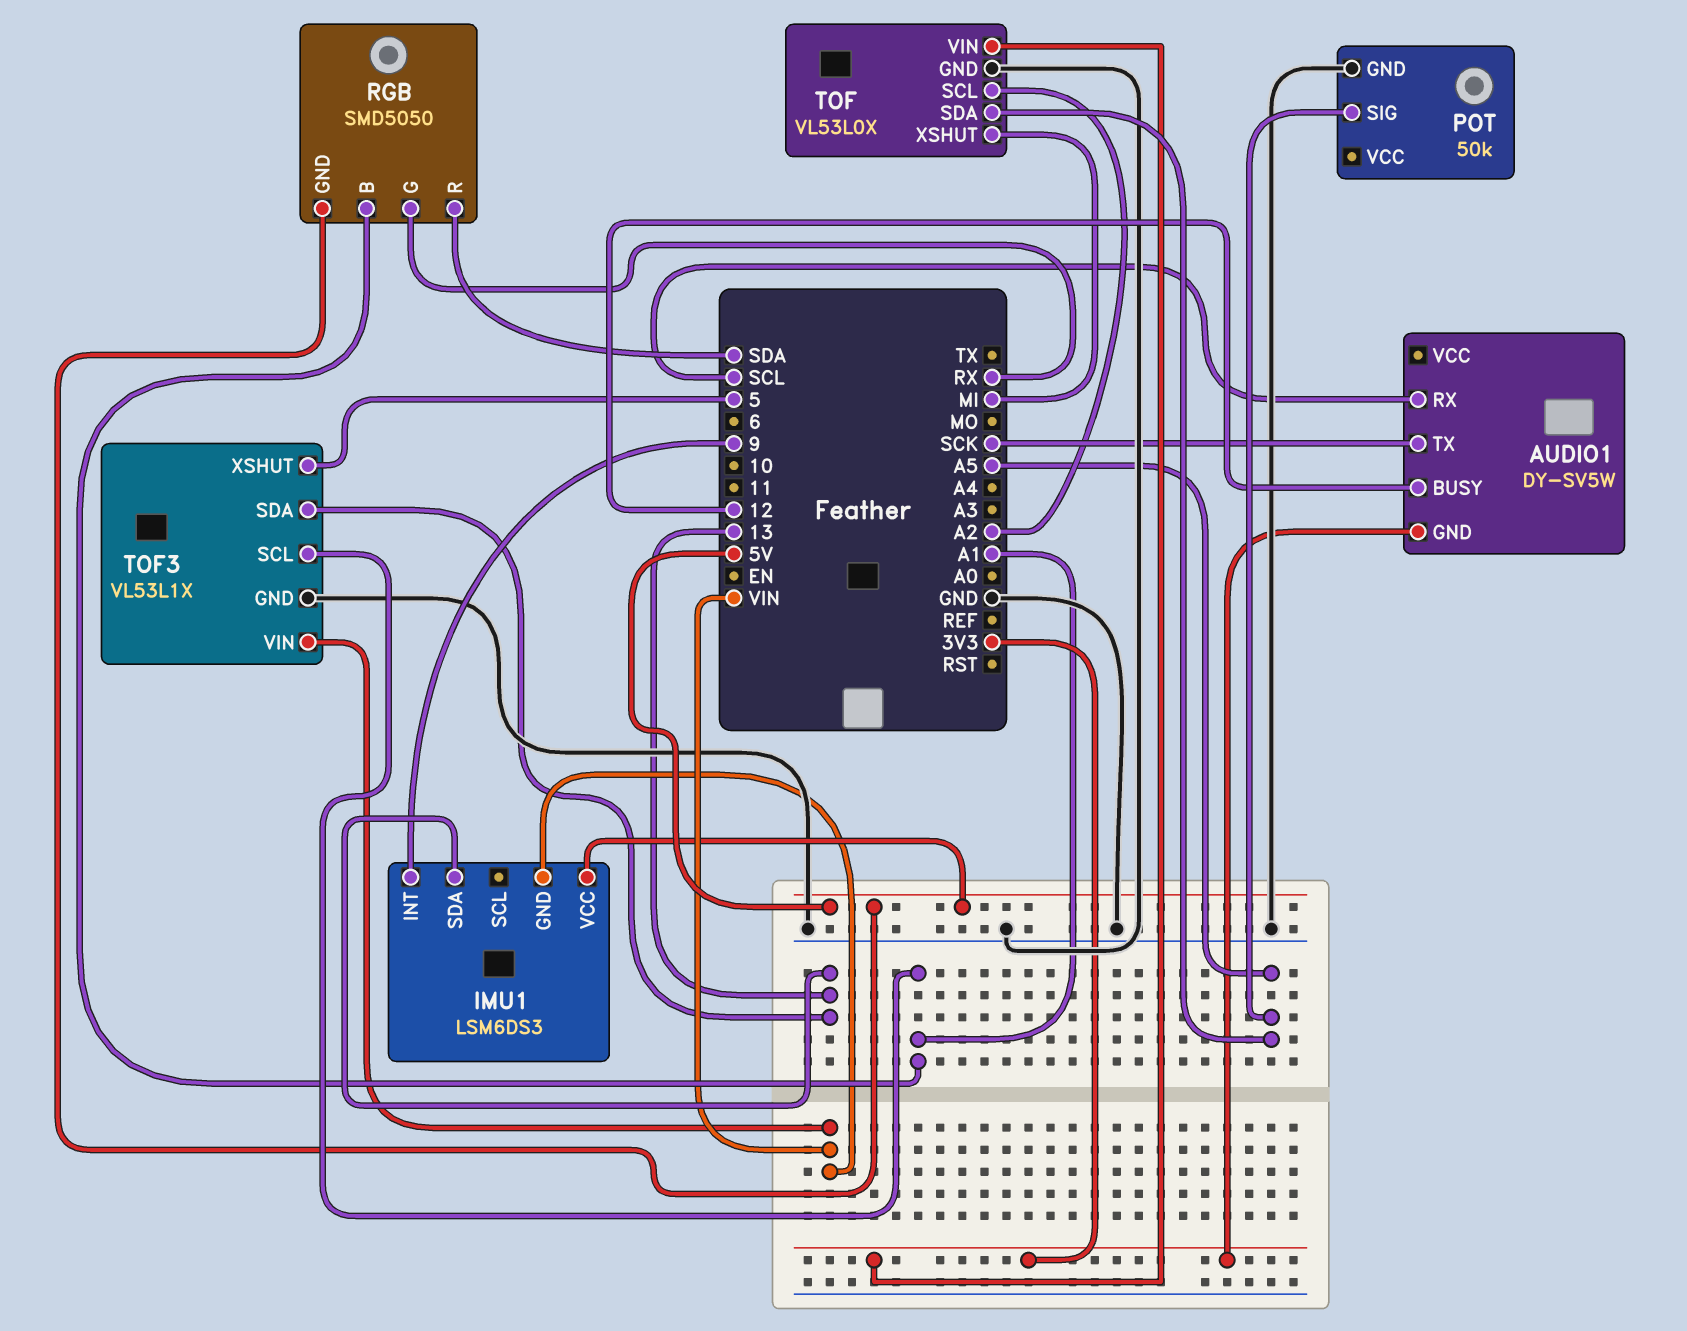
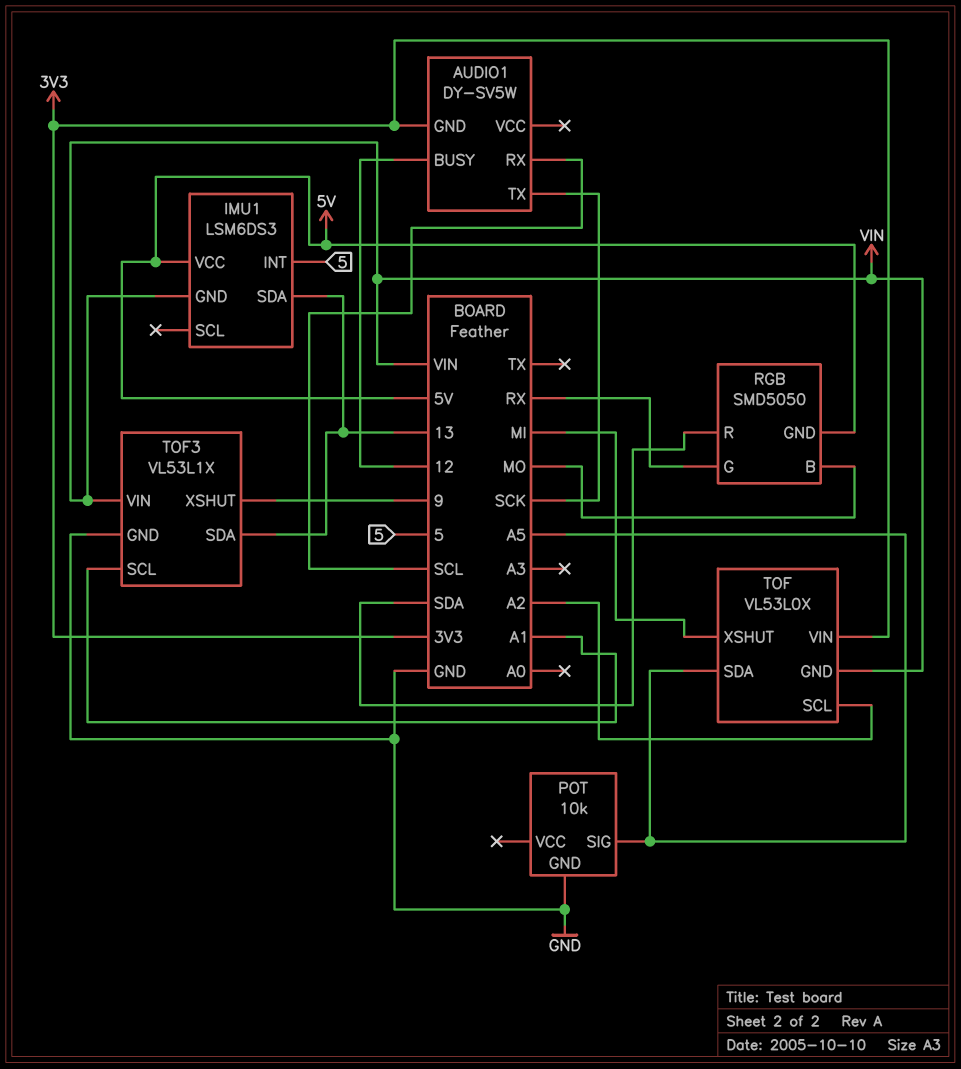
IMU1 pin INT: 9 -> 5
POT: 50k -> 10k
RGB pin B: A1 -> MO
TOF pin GND: GND -> VIN
TOF3 pin XSHUT: 5 -> 9

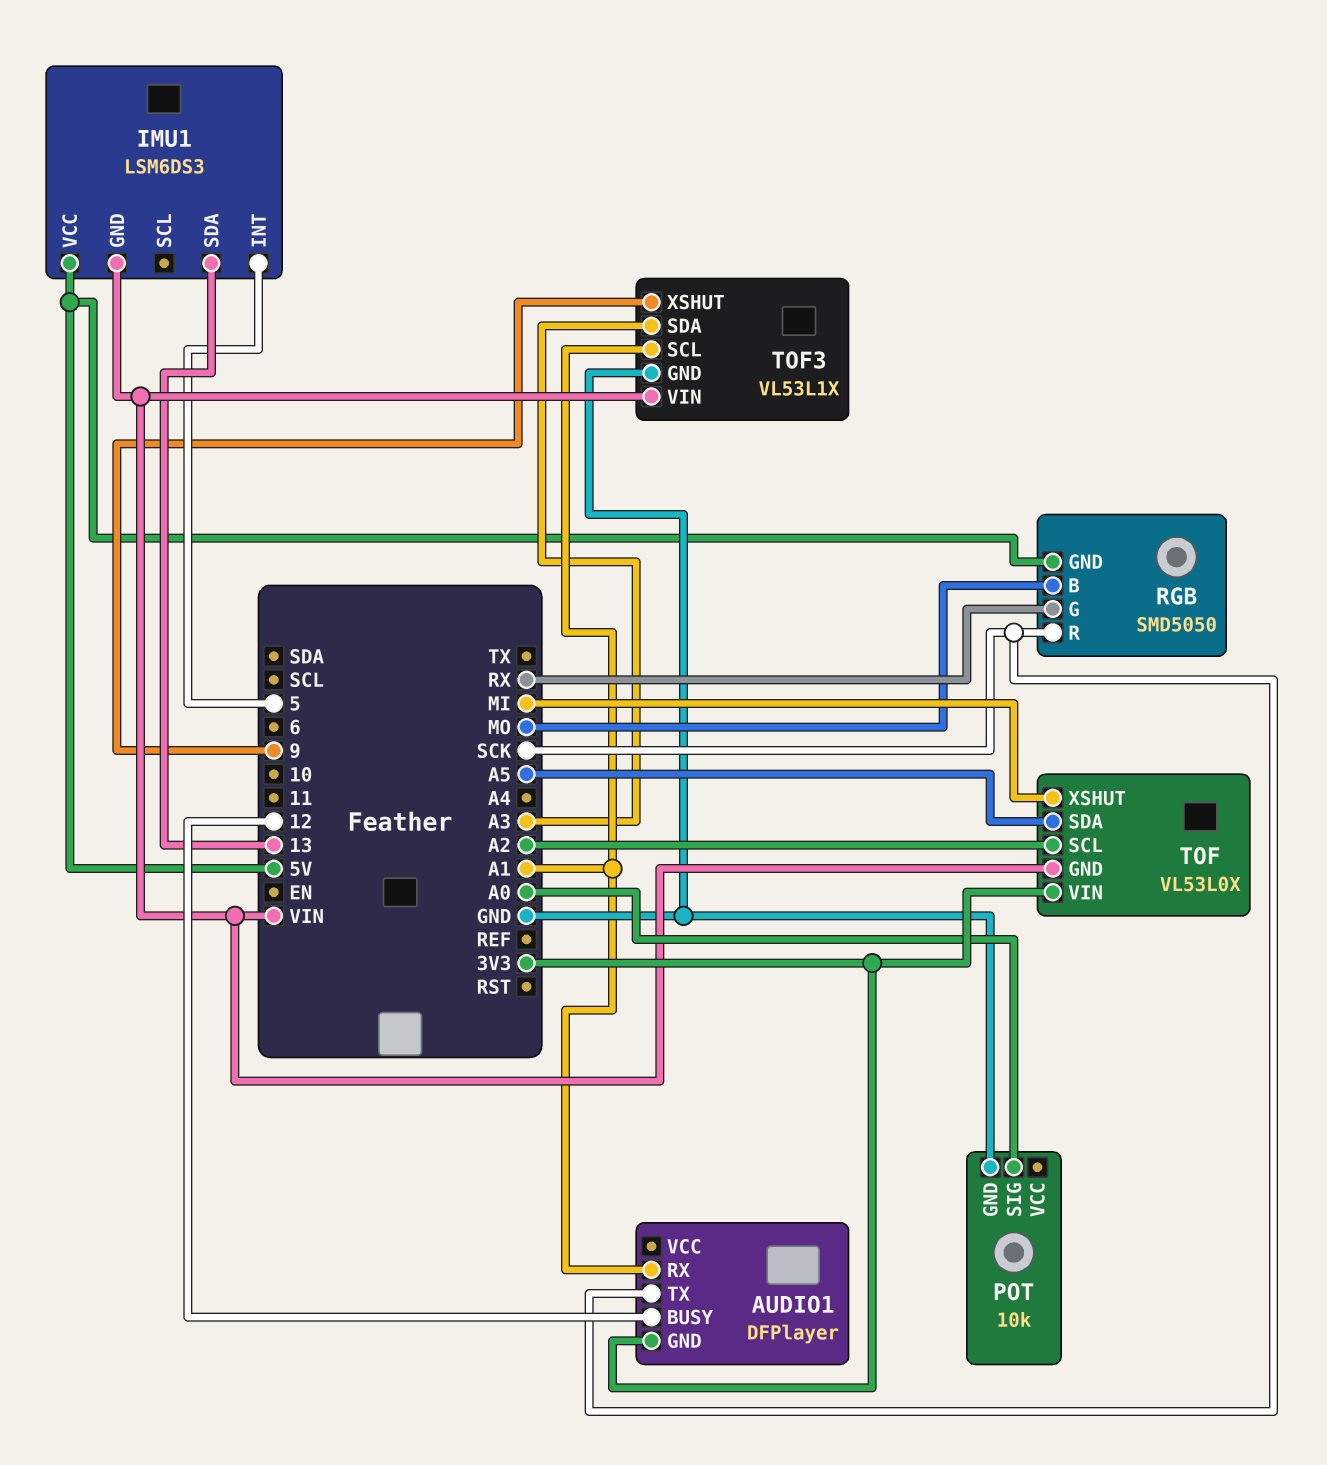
AUDIO1: DY-SV5W -> DFPlayer
AUDIO1 pin RX: SCL -> A1
POT pin SIG: A5 -> A0
RGB pin R: SDA -> SCK
TOF3 pin SDA: 13 -> A3

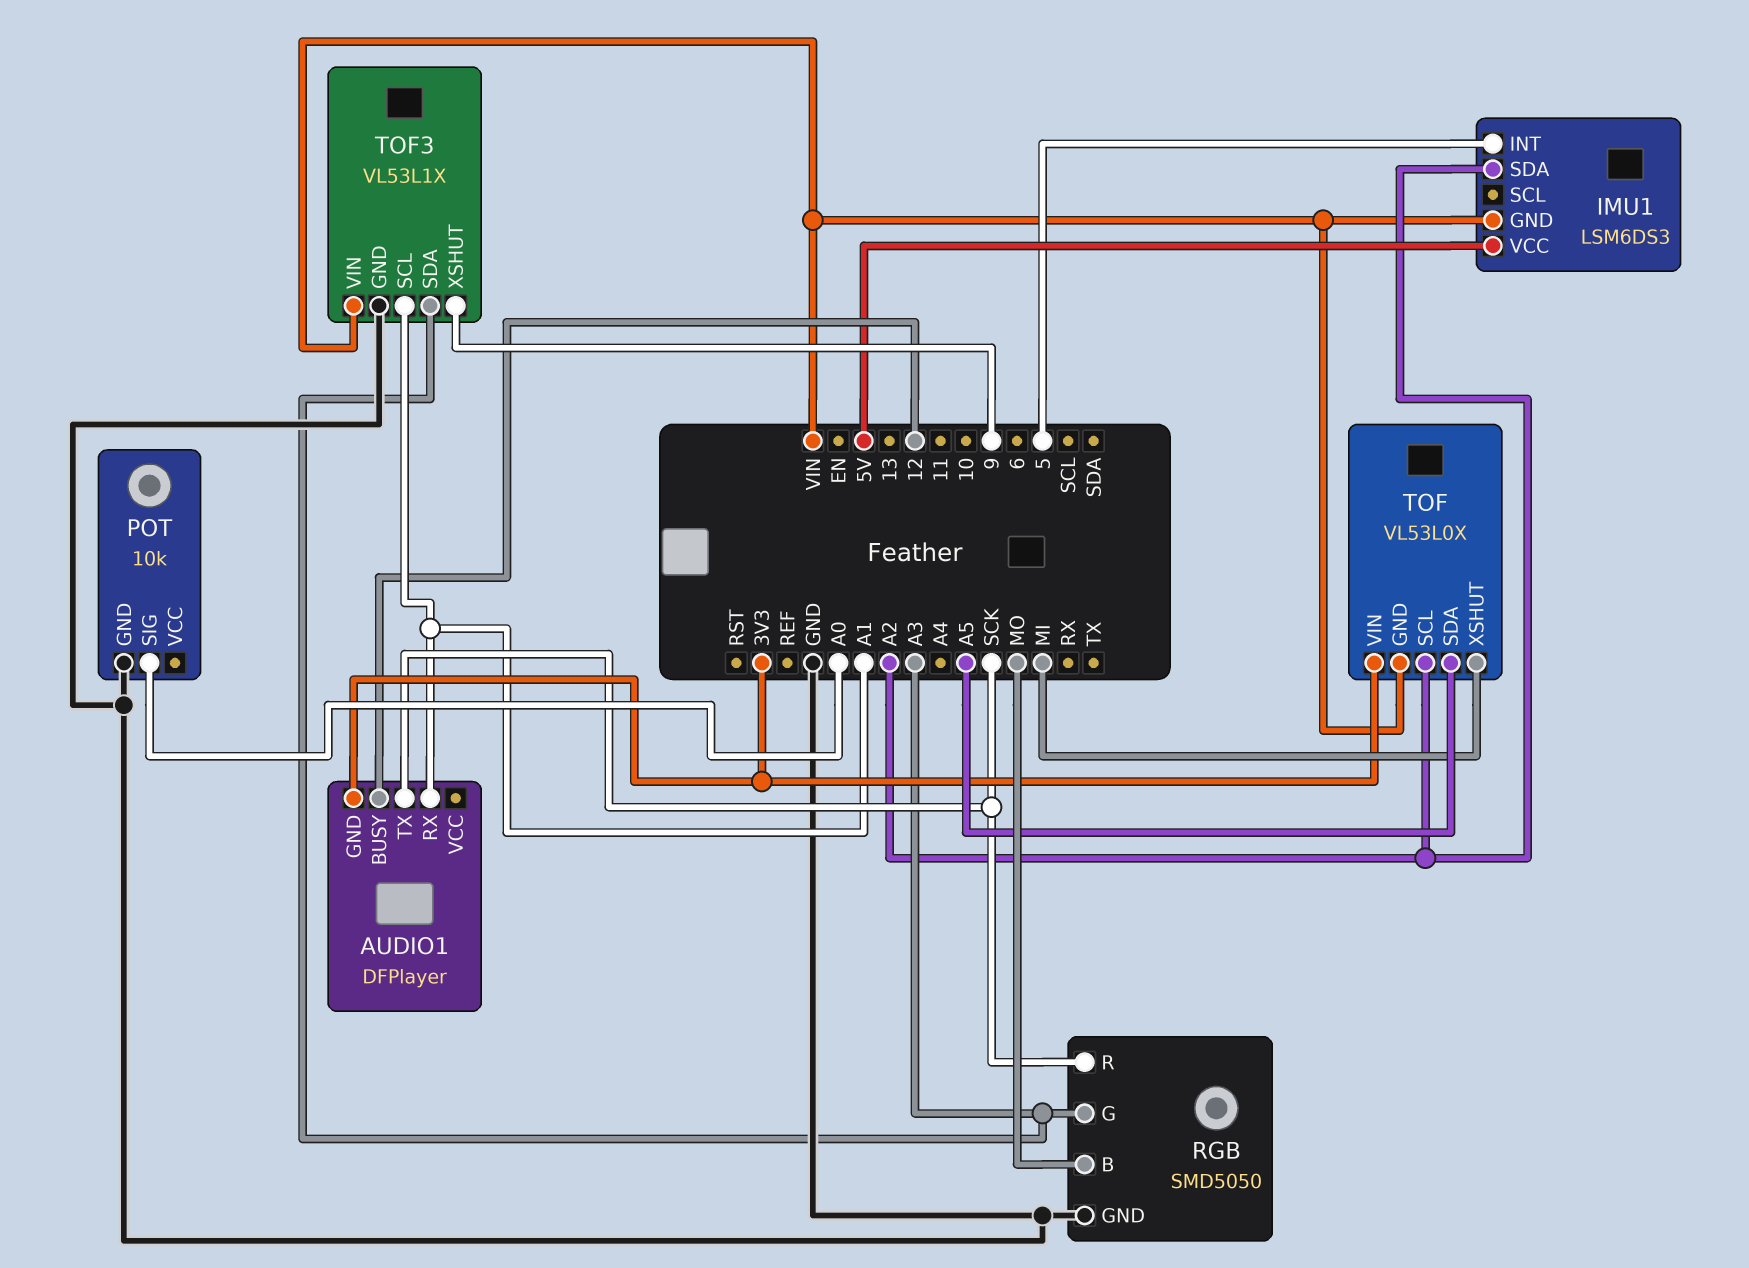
IMU1 pin SDA: 13 -> A2
RGB pin G: RX -> A3
RGB pin GND: 5V -> GND

